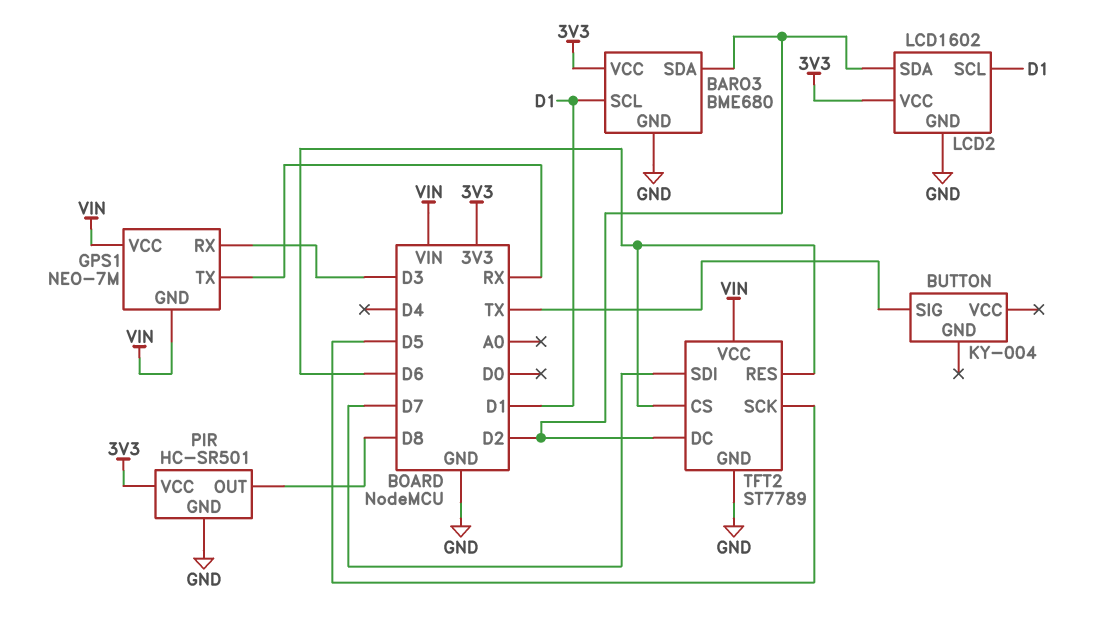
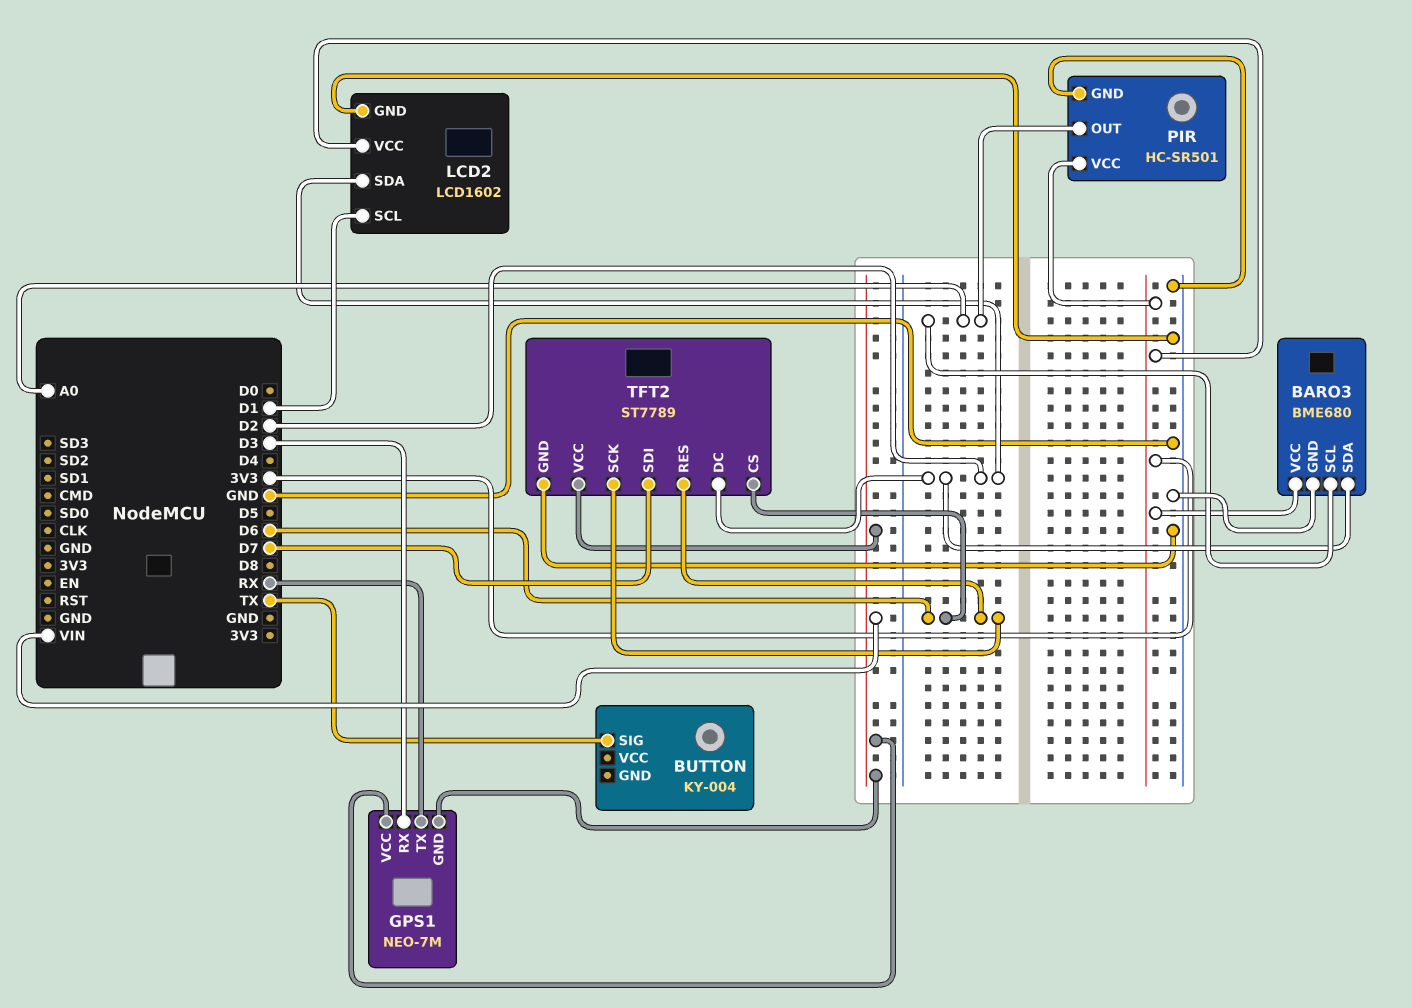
BARO3 pin SCL: D1 -> A0
PIR pin OUT: D8 -> A0
TFT2 pin SCK: D5 -> D6

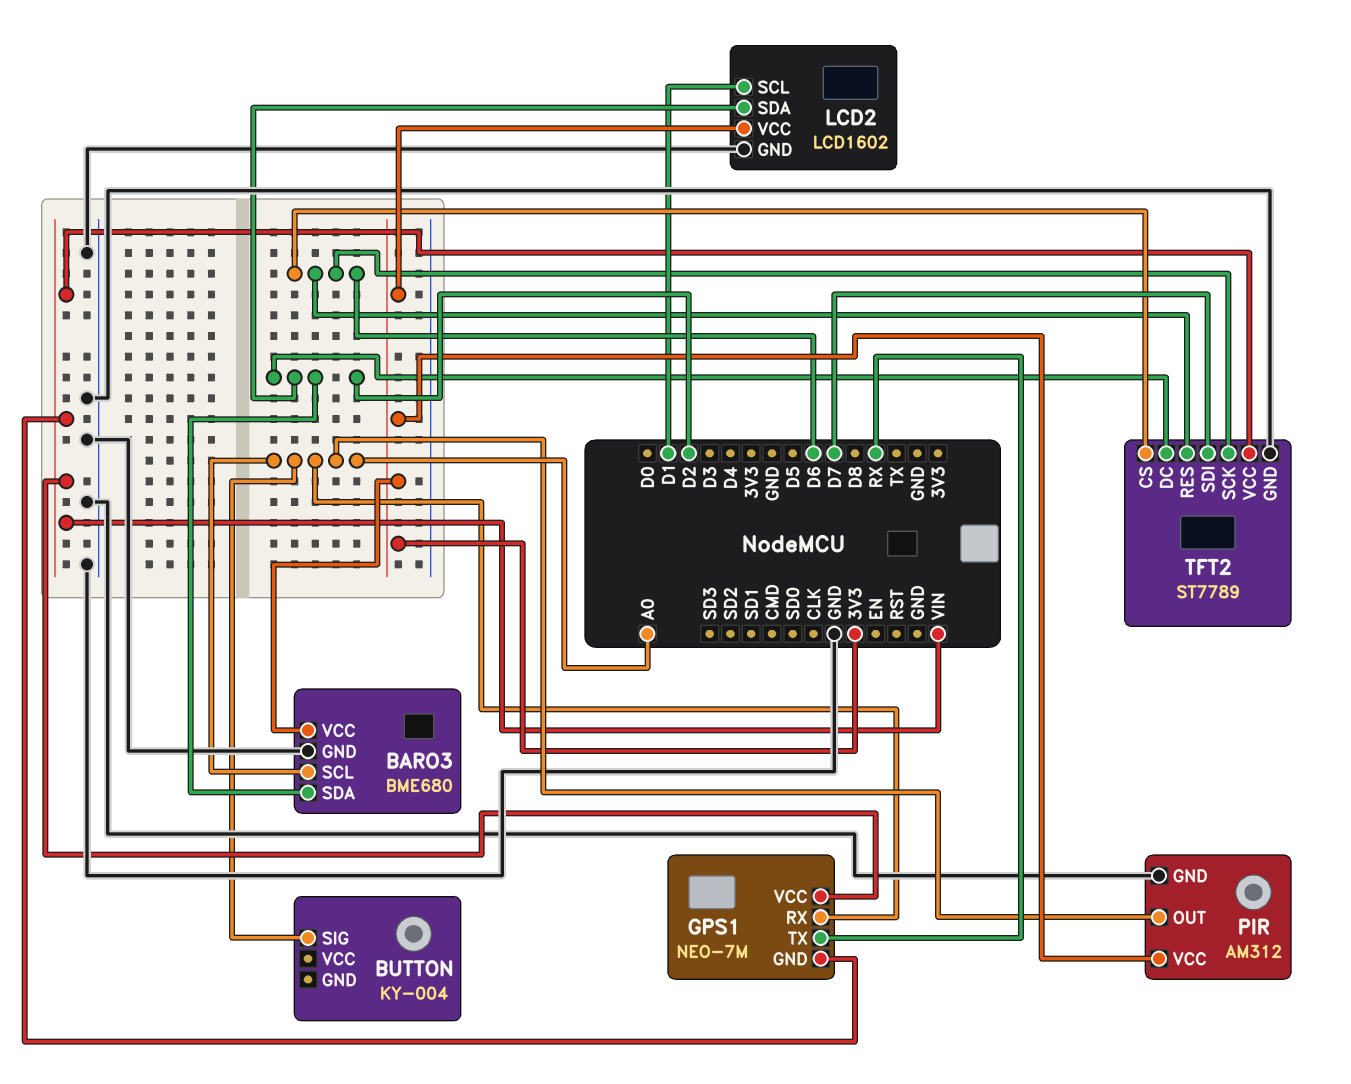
BUTTON pin SIG: TX -> A0
GPS1 pin RX: D3 -> A0
PIR: HC-SR501 -> AM312

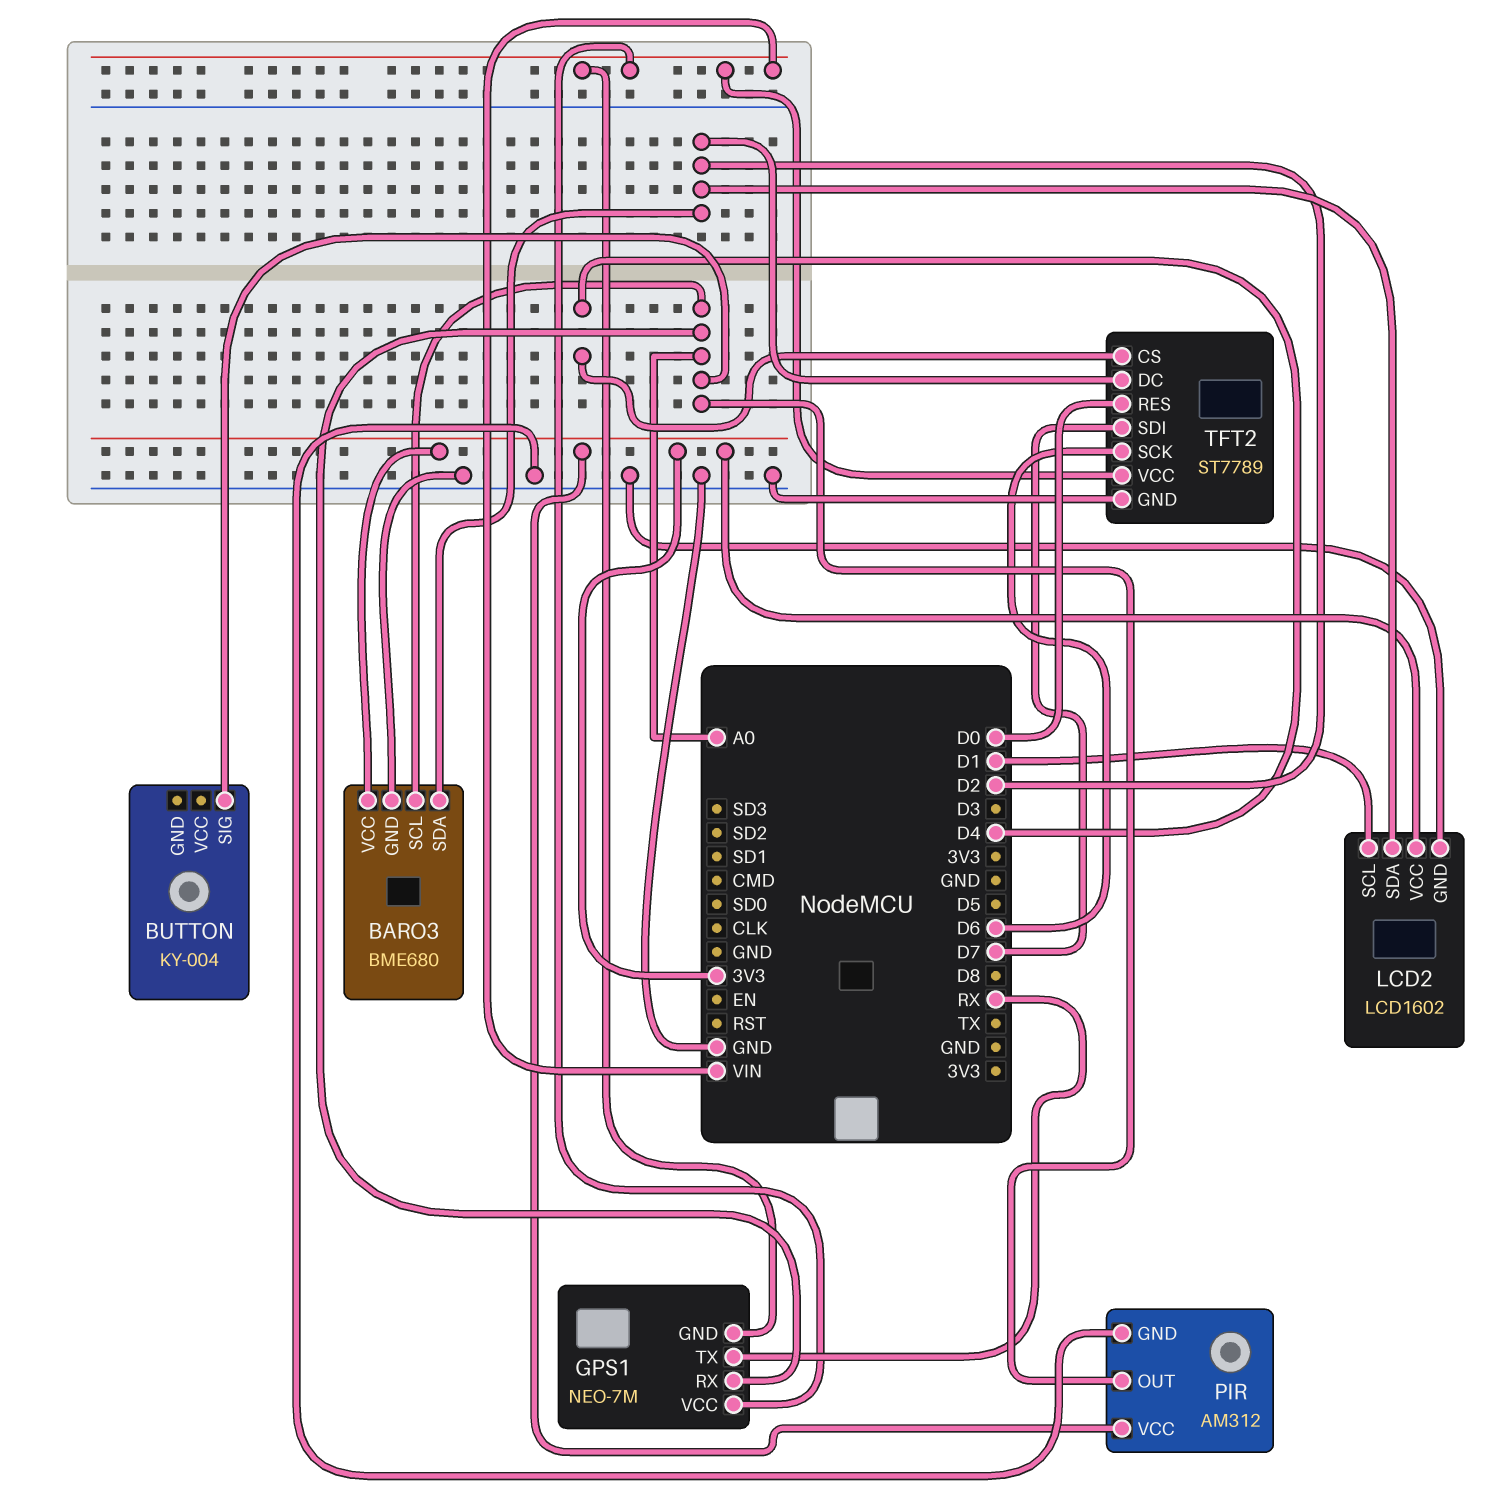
TFT2 pin CS: D6 -> D4
TFT2 pin RES: D6 -> D0

